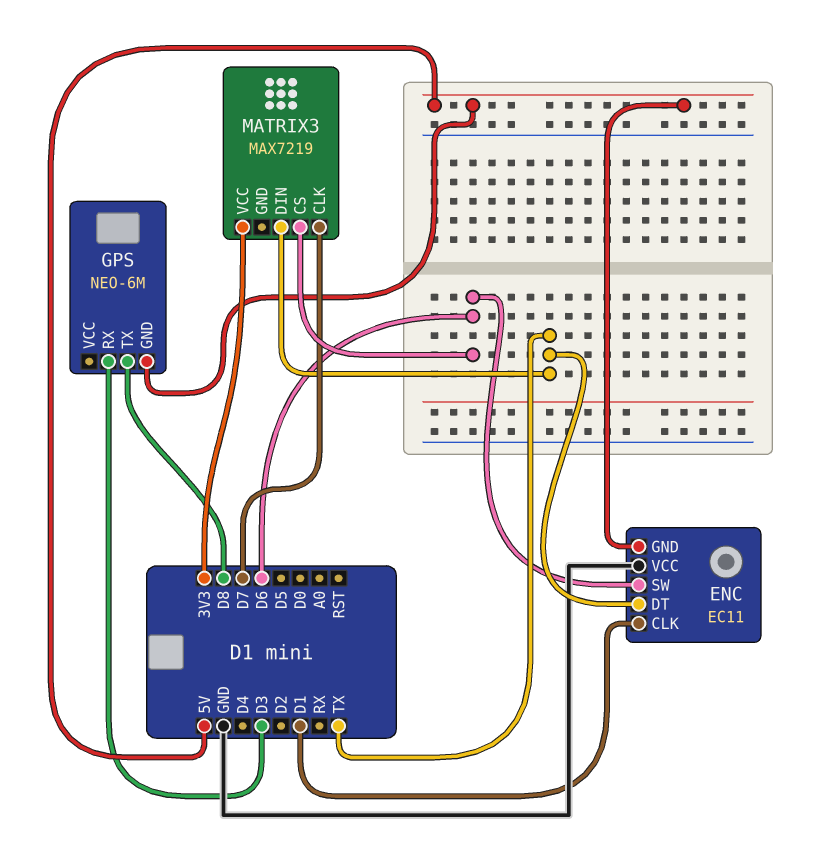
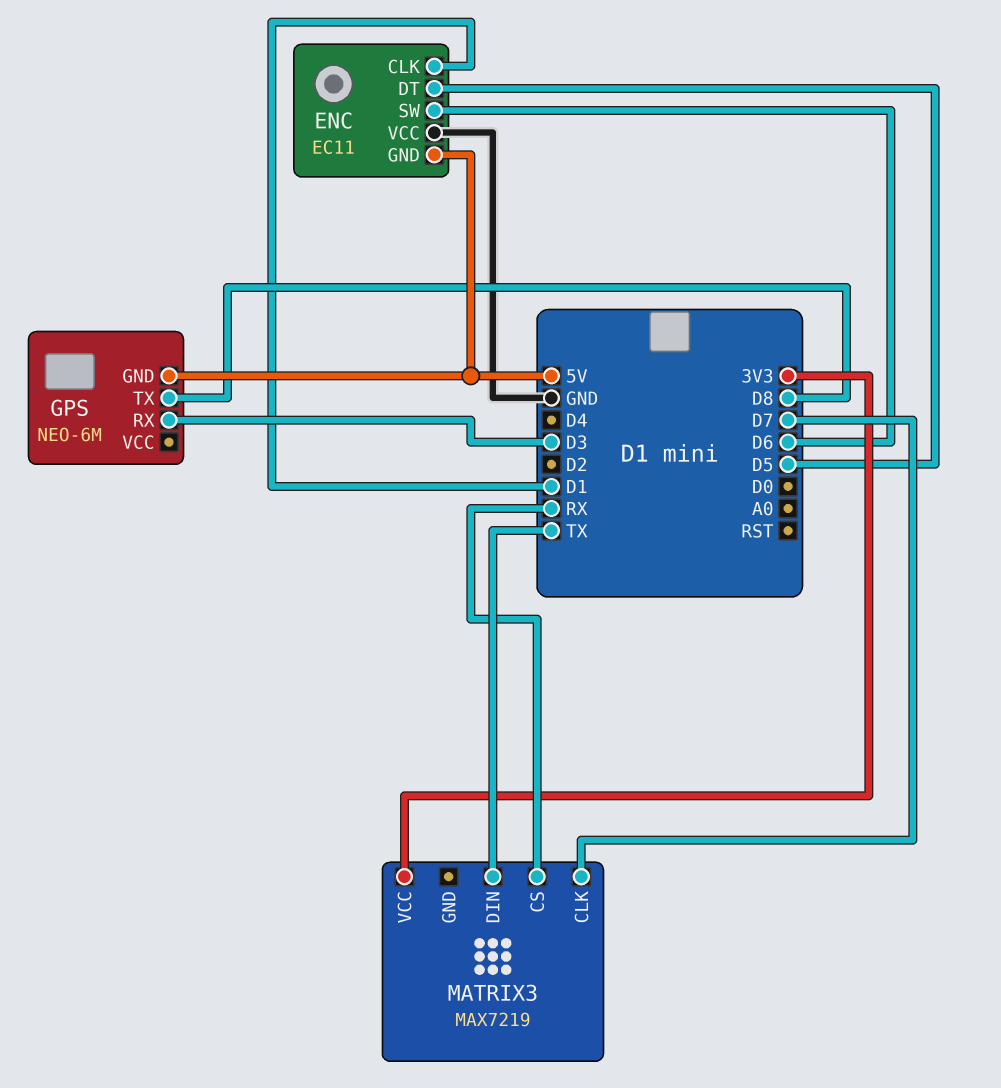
ENC pin DT: TX -> D5
MATRIX3 pin CS: D6 -> RX

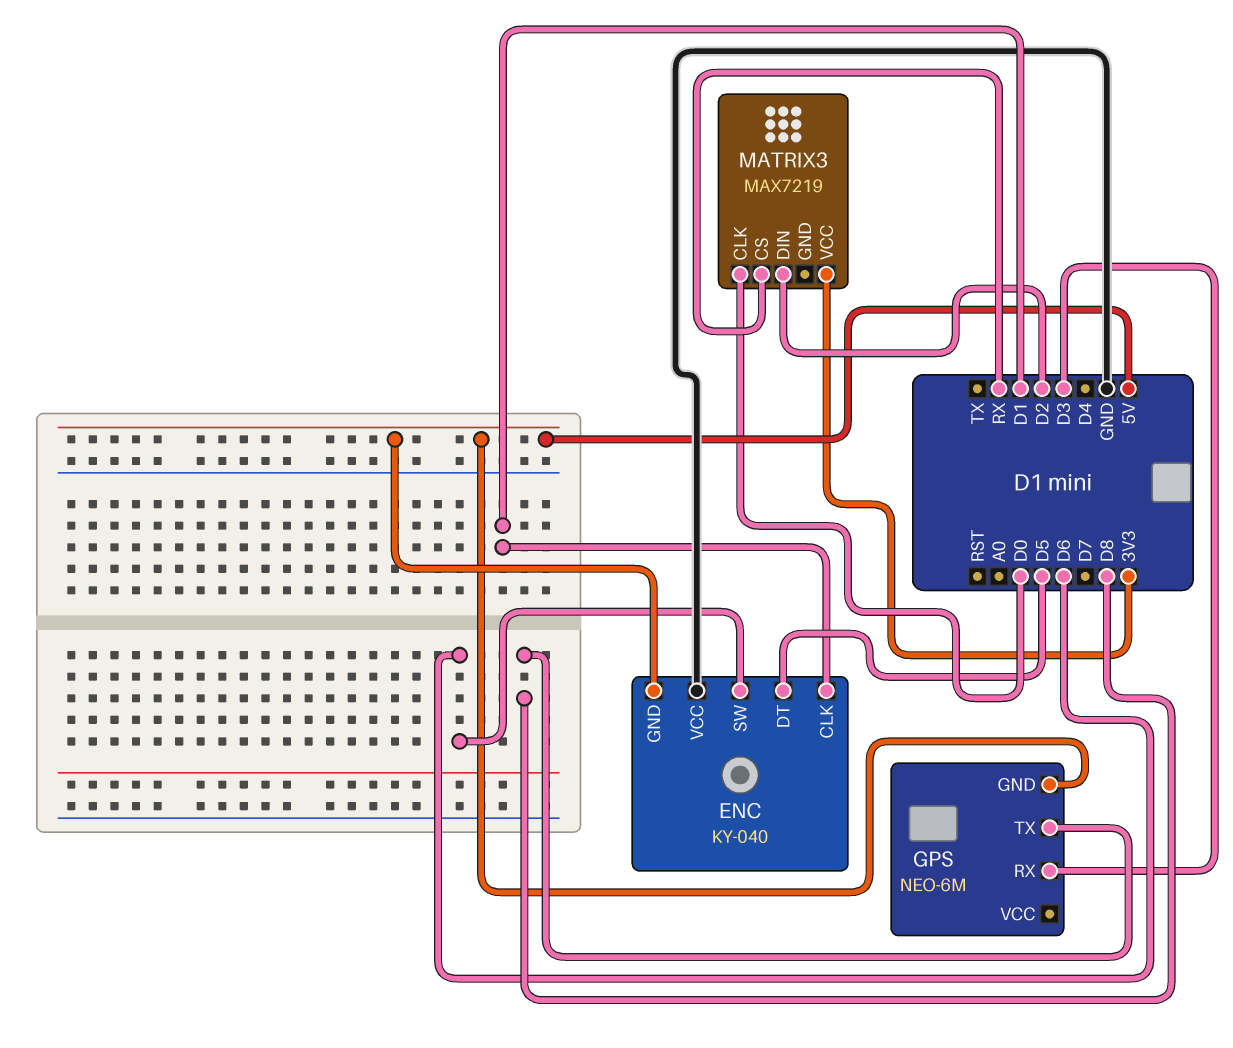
ENC: EC11 -> KY-040
MATRIX3 pin CLK: D7 -> D0
MATRIX3 pin DIN: TX -> D2

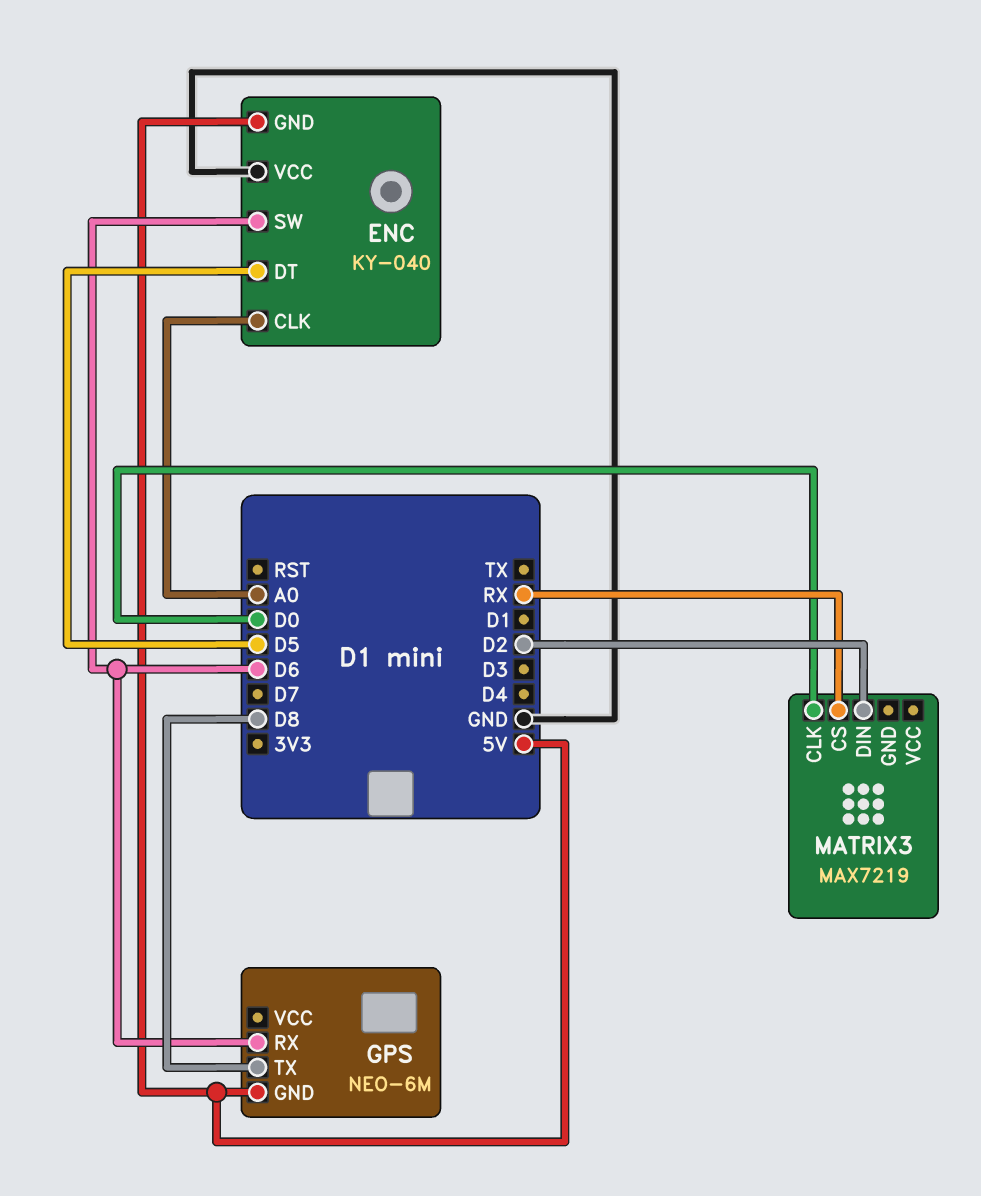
ENC pin CLK: D1 -> A0
GPS pin RX: D3 -> D6
MATRIX3 pin VCC: 3V3 -> none

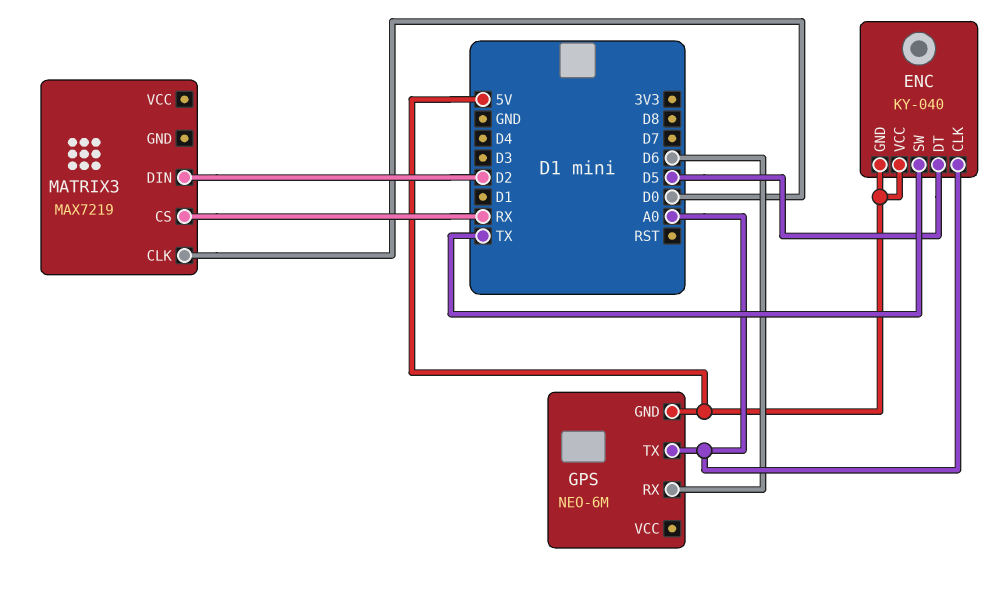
ENC pin SW: D6 -> TX
ENC pin VCC: GND -> 5V
GPS pin TX: D8 -> A0

